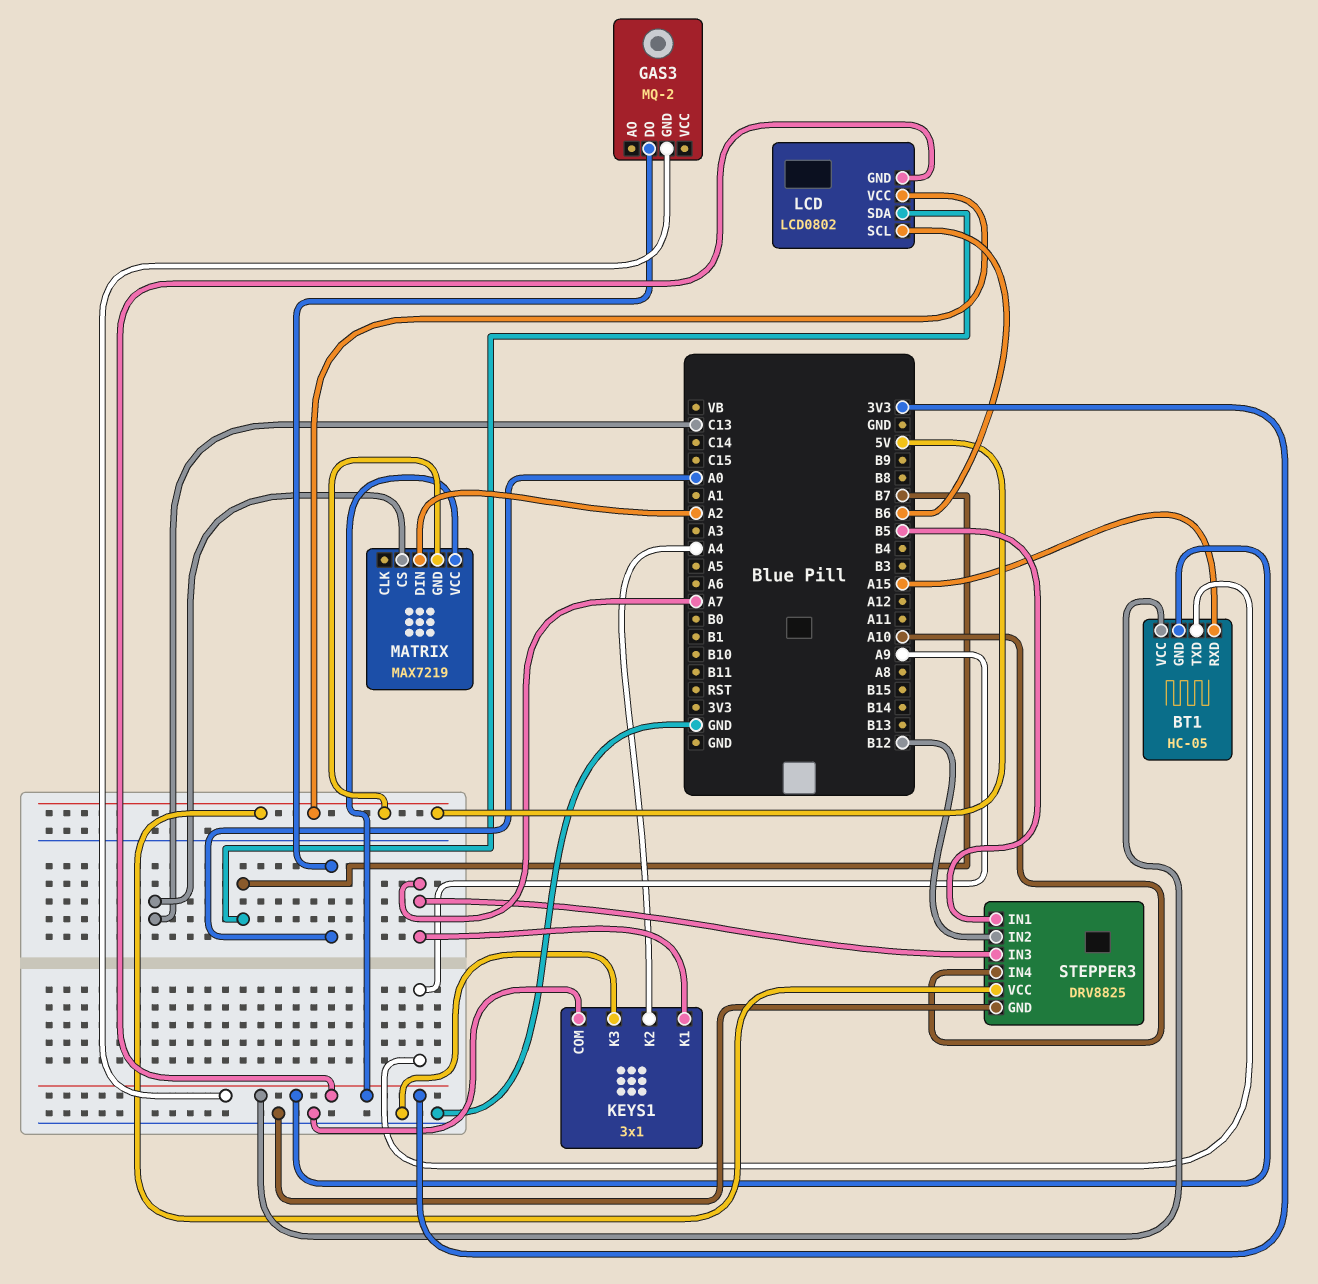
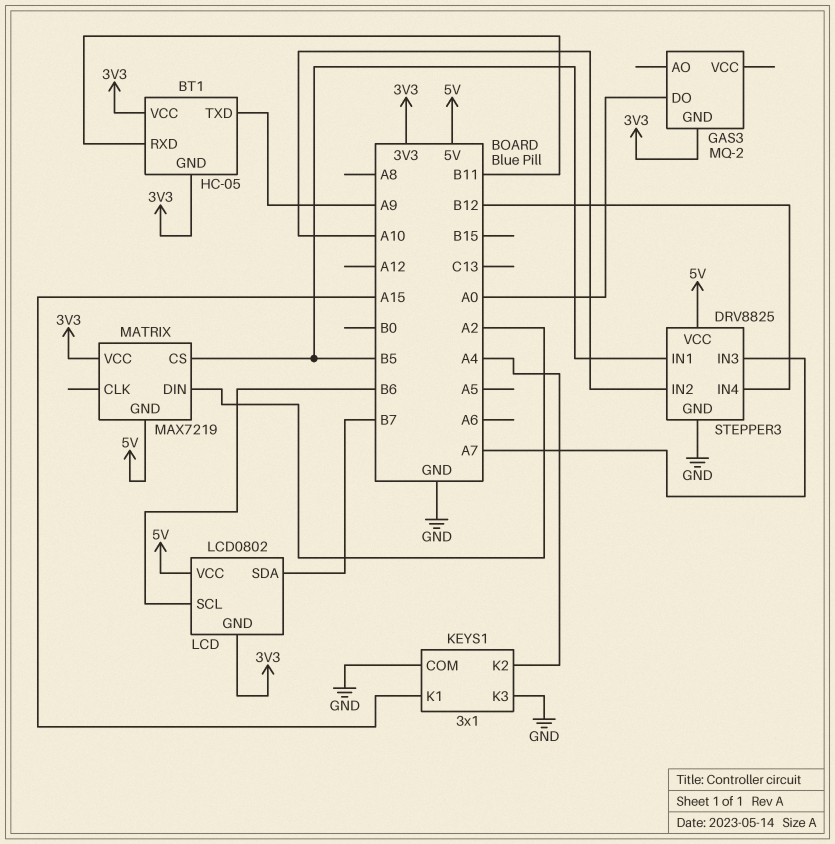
BT1 pin RXD: A15 -> B11
KEYS1 pin K1: A7 -> A15
MATRIX pin CS: C13 -> B5
STEPPER3 pin IN2: B12 -> A10
STEPPER3 pin IN4: A10 -> B12

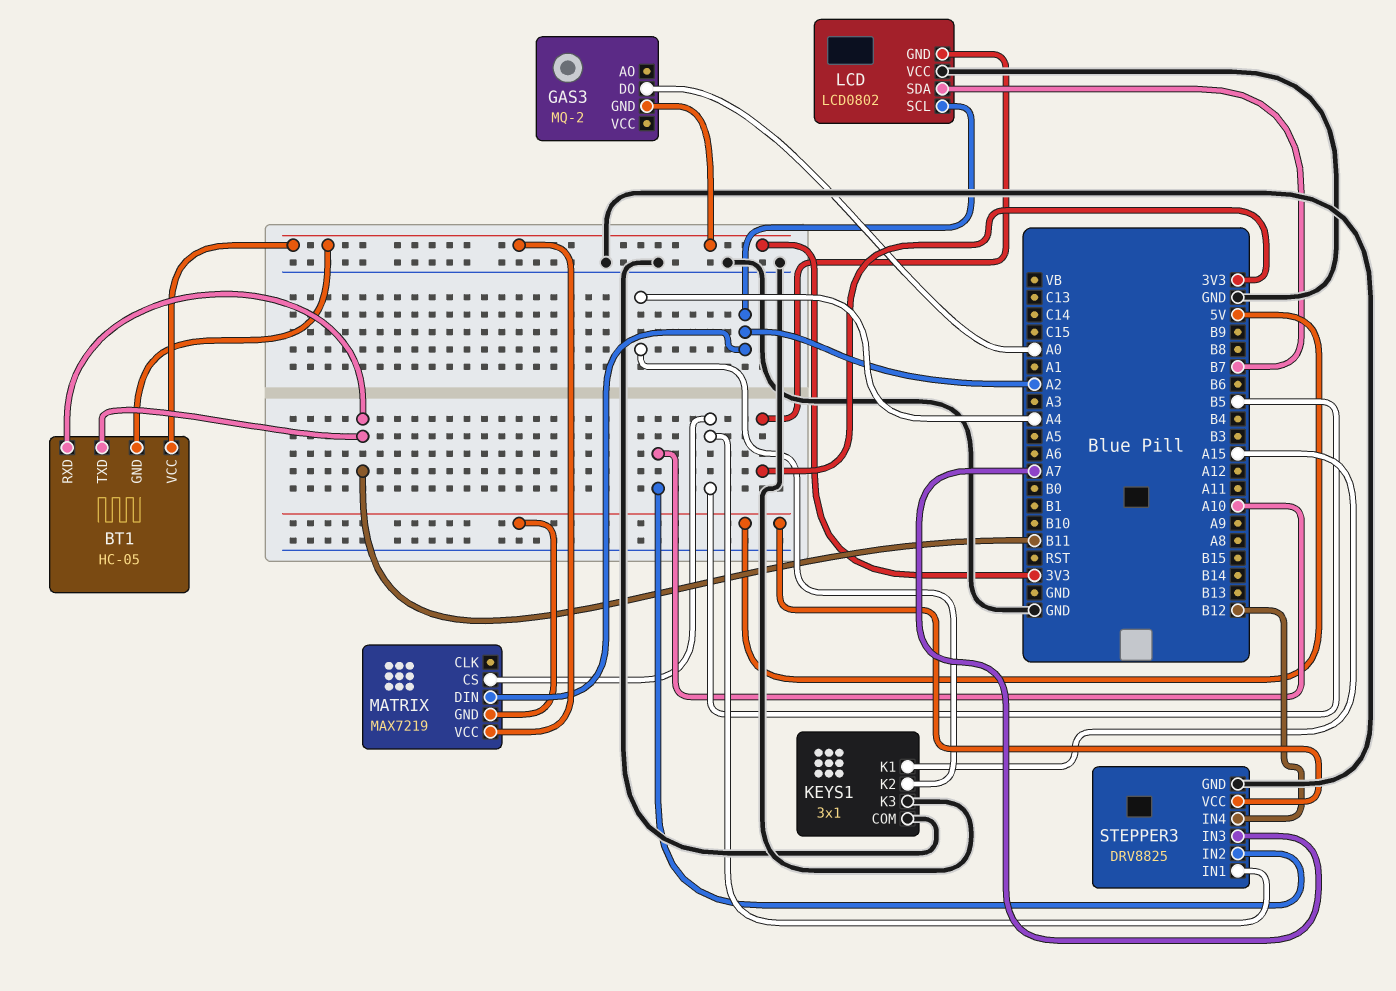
BT1 pin TXD: A9 -> B11
LCD pin SCL: B6 -> A2
LCD pin VCC: 5V -> GND

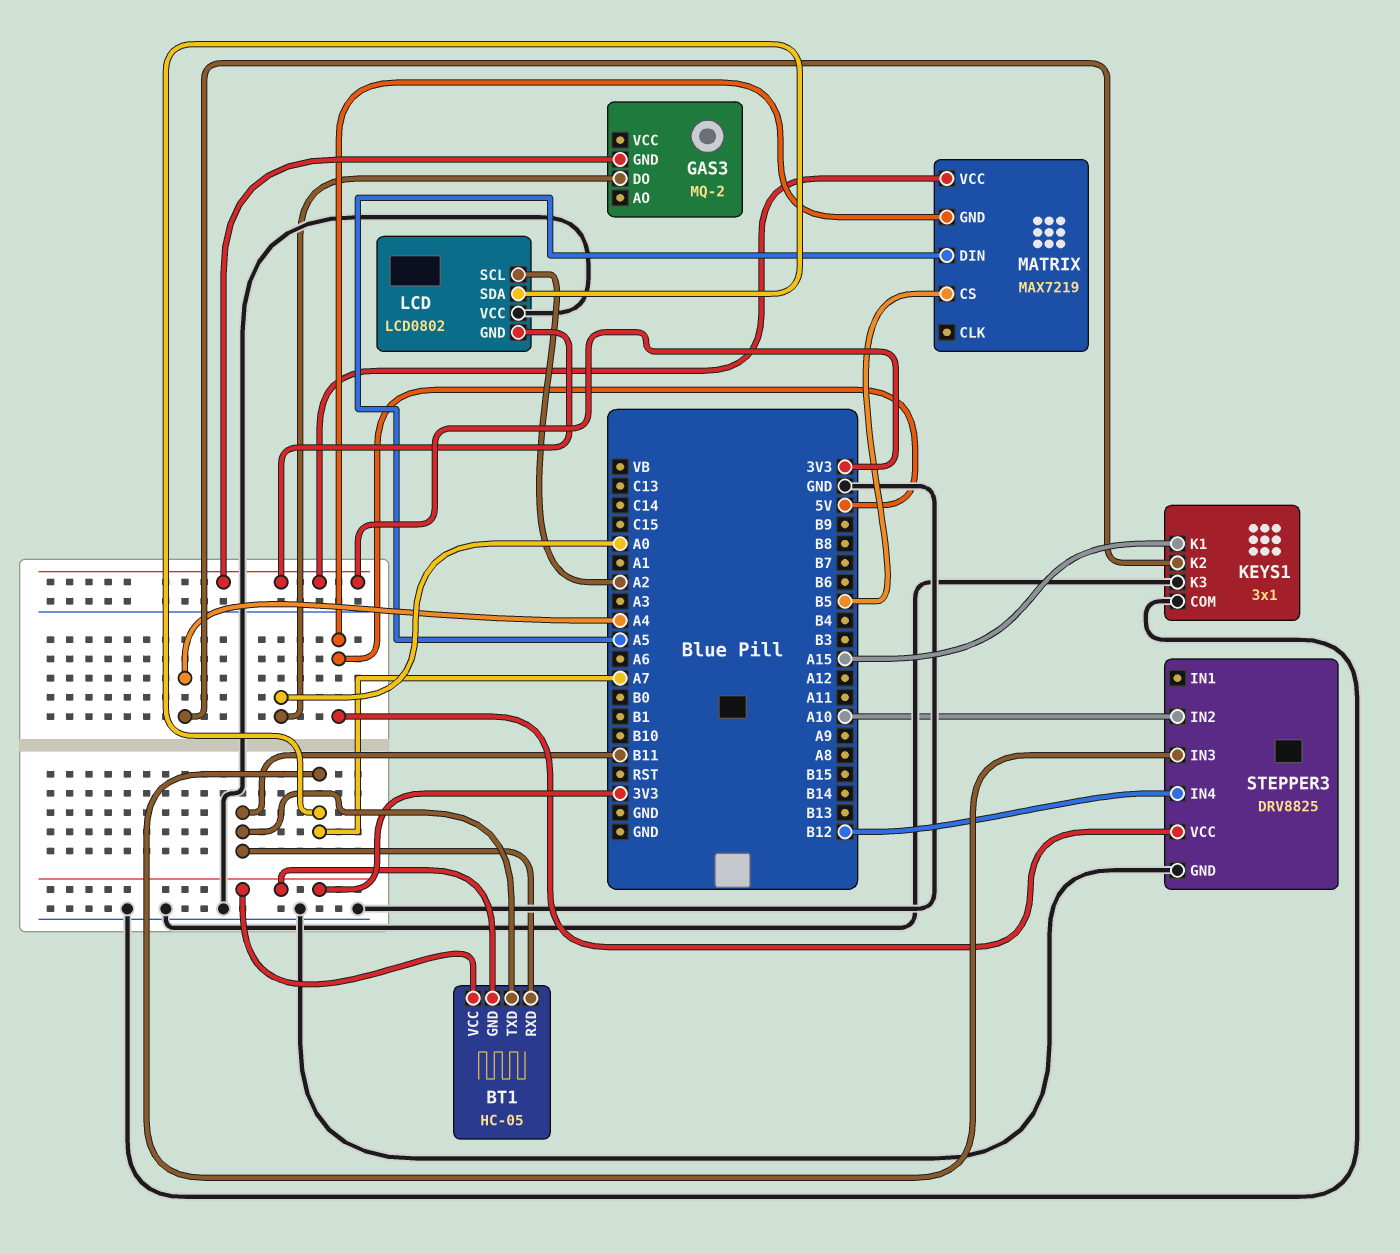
LCD pin SDA: B7 -> A7
MATRIX pin DIN: A2 -> A5
STEPPER3 pin IN1: B5 -> none

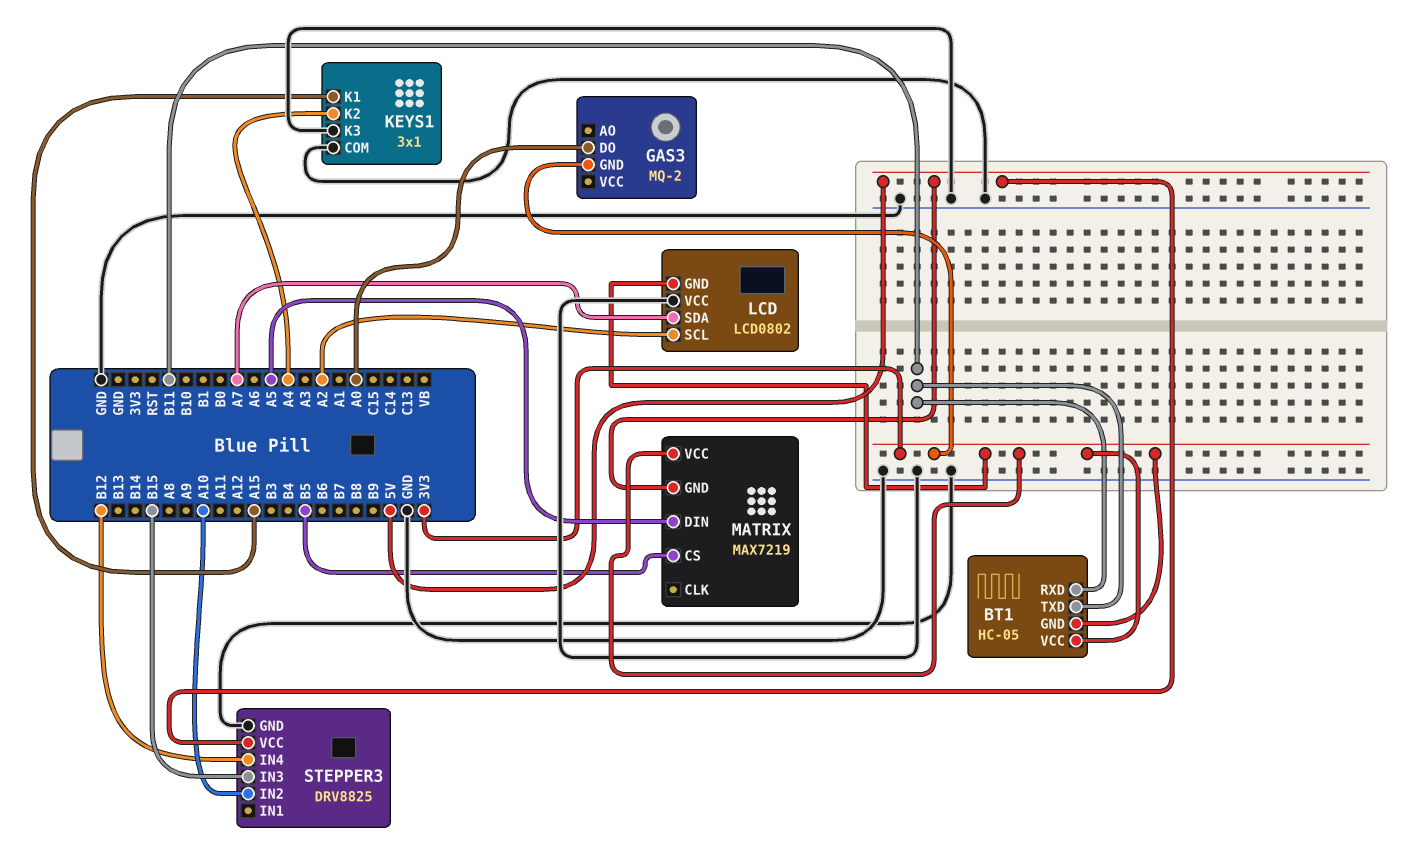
STEPPER3 pin IN3: A7 -> B15

